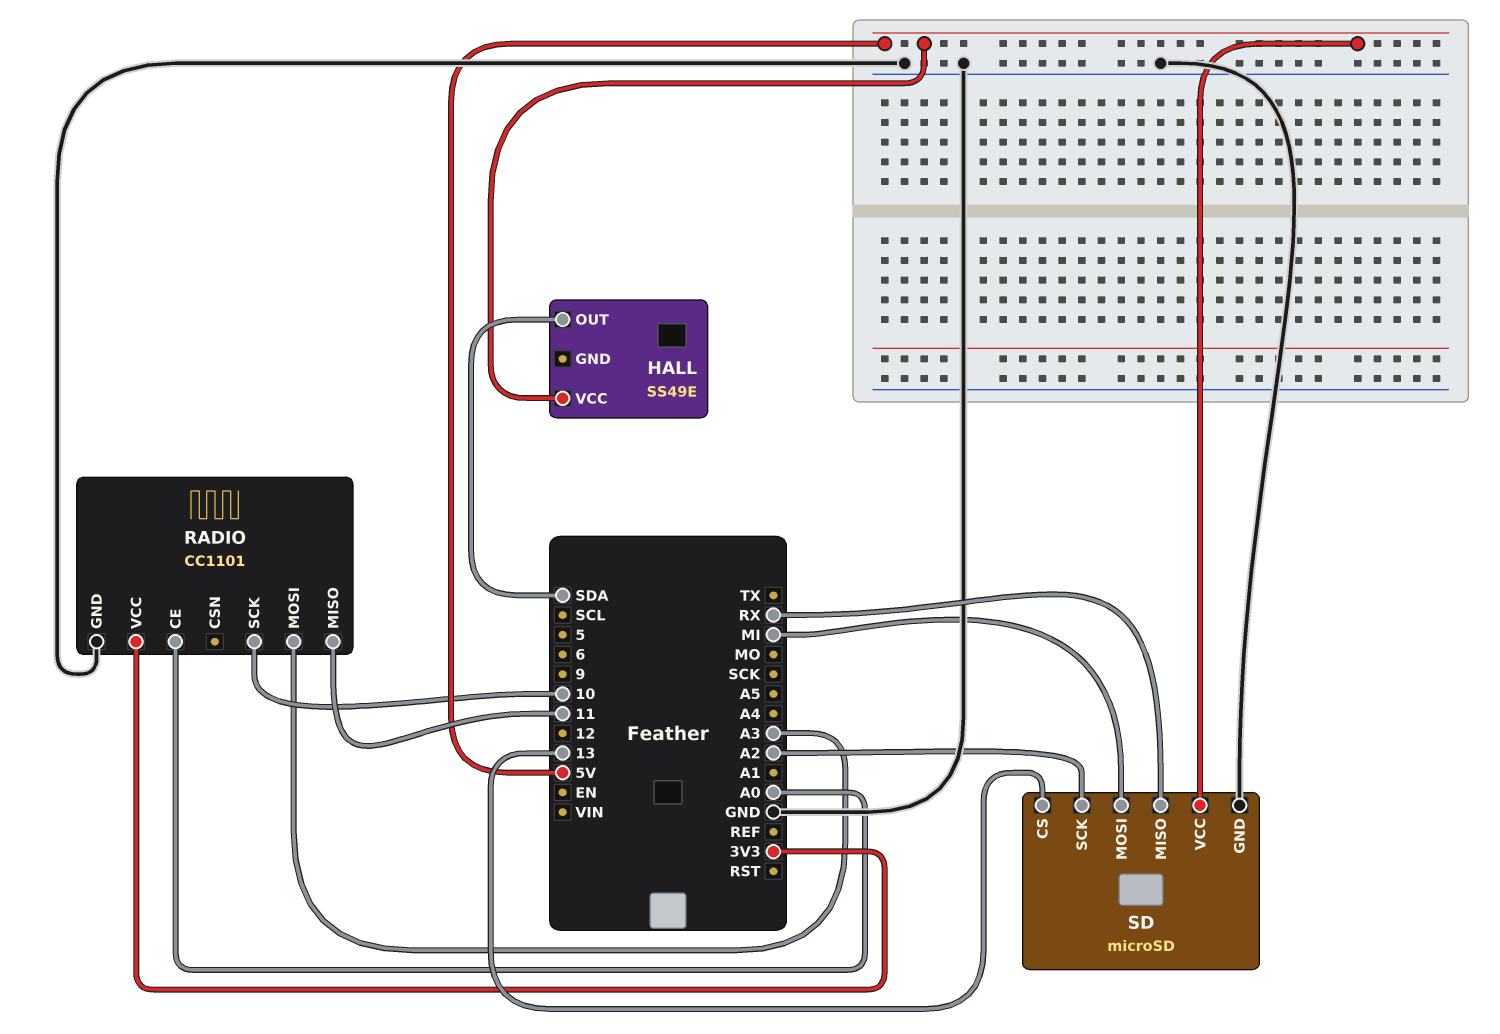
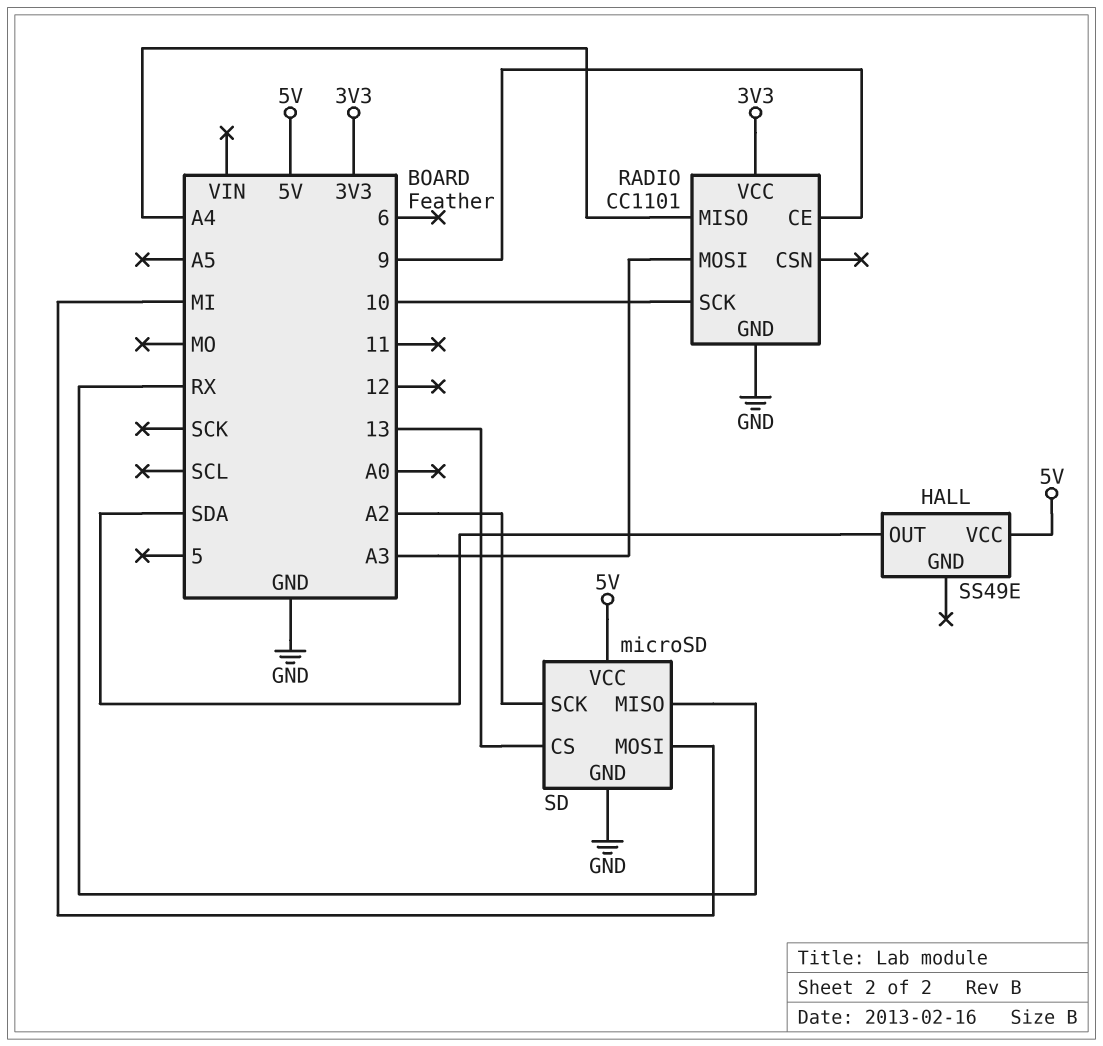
RADIO pin CE: A0 -> 9
RADIO pin MISO: 11 -> A4

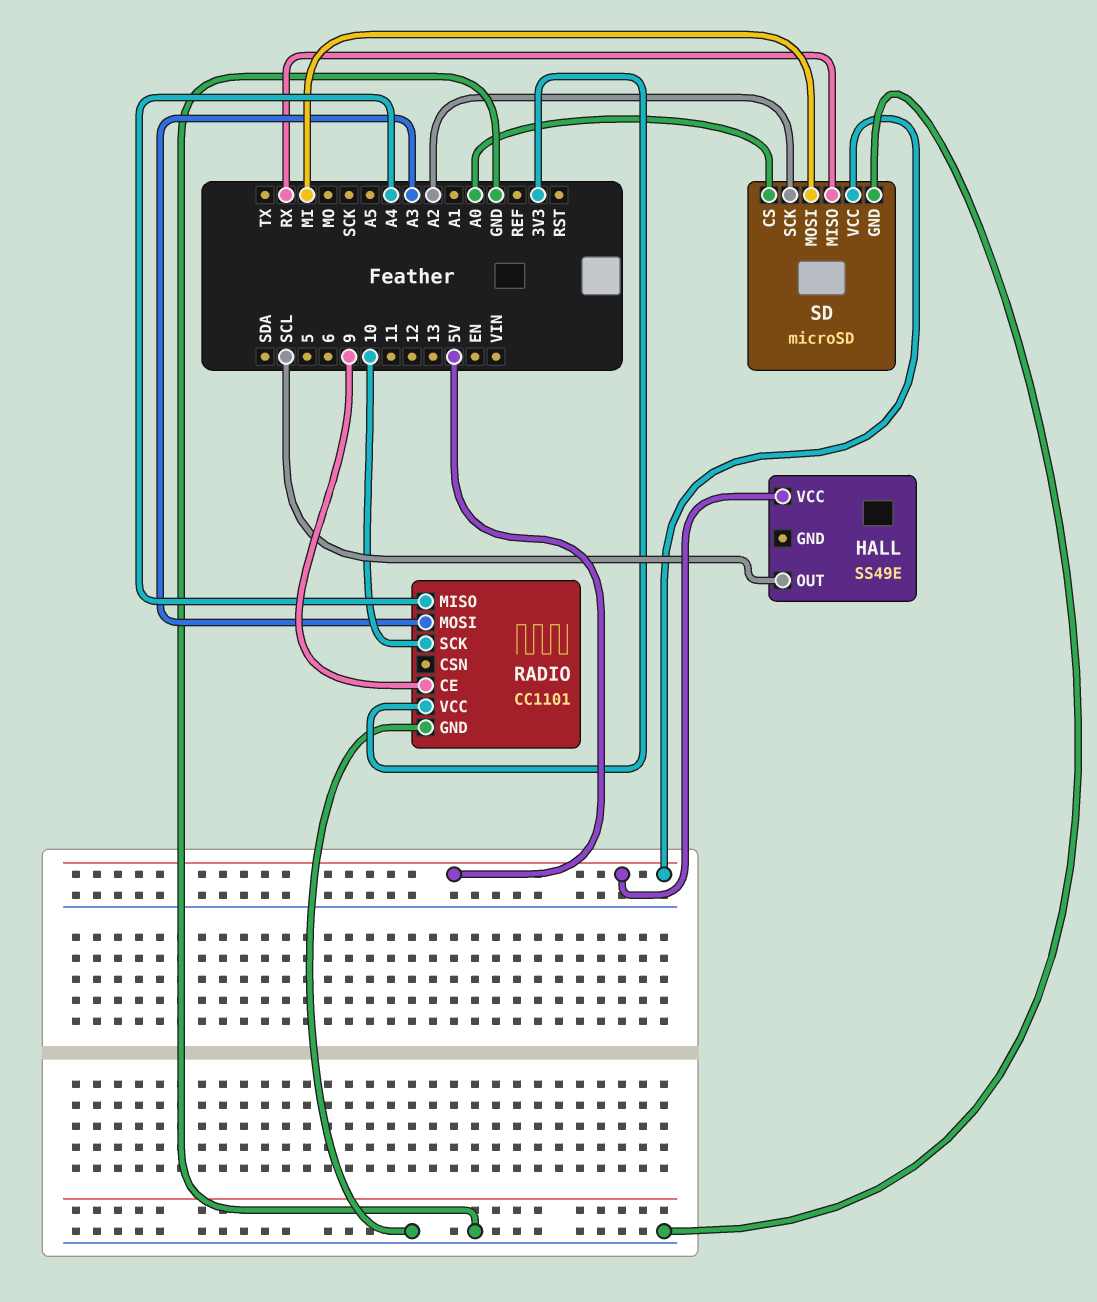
HALL pin OUT: SDA -> SCL
SD pin CS: 13 -> A0

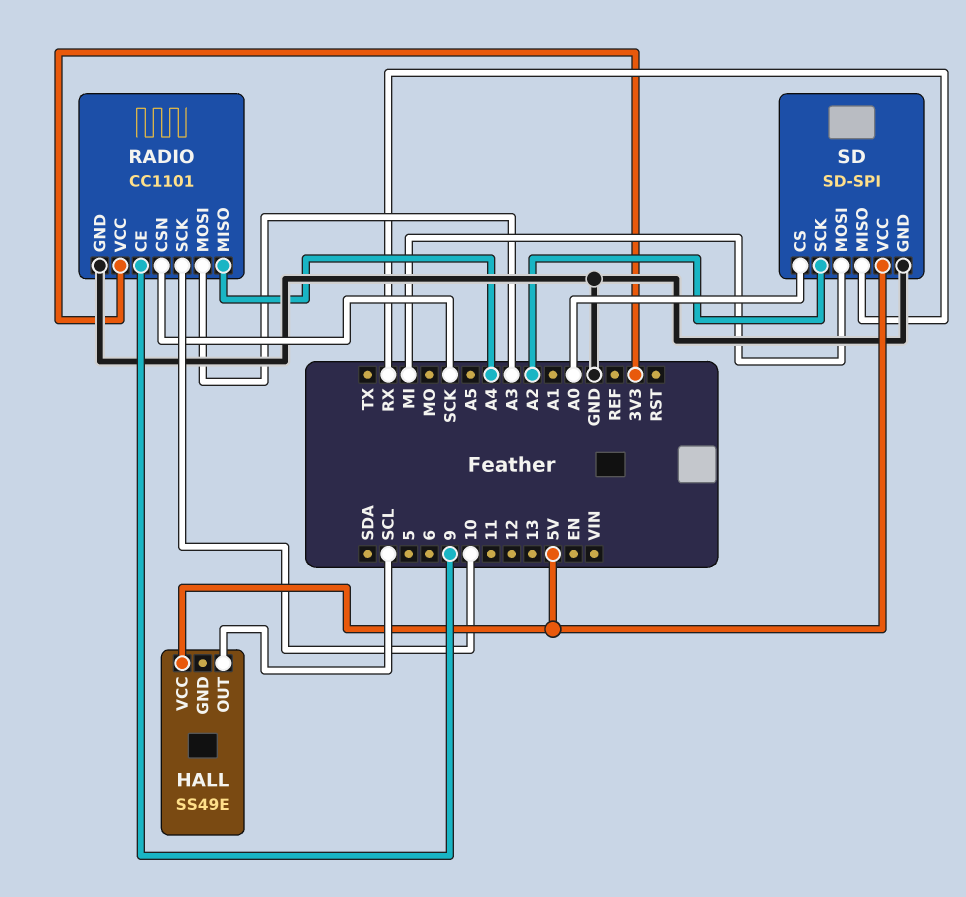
RADIO pin CSN: none -> SCK
SD: microSD -> SD-SPI

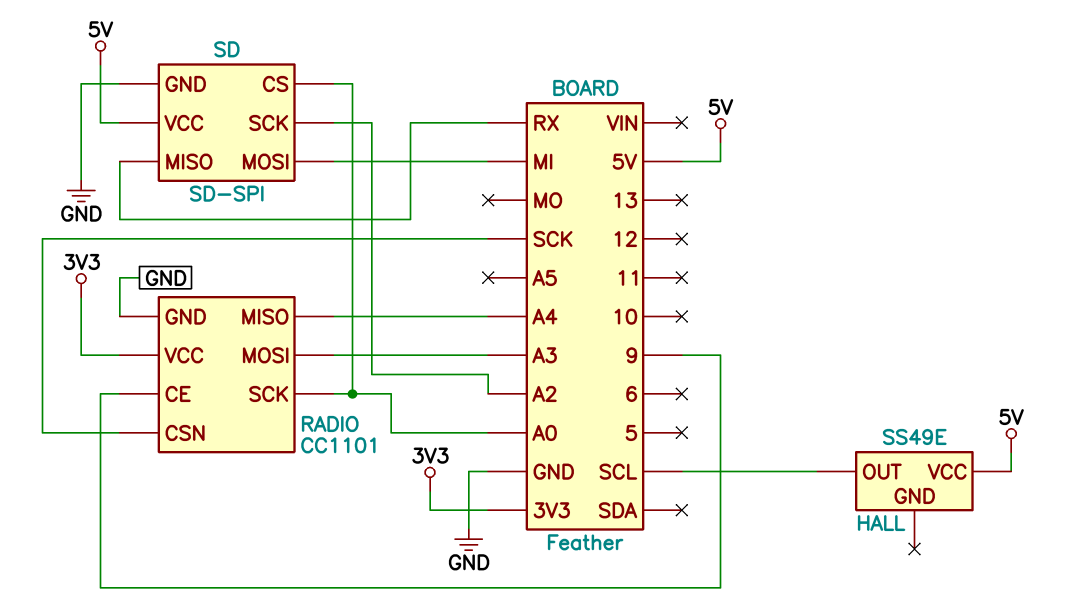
RADIO pin SCK: 10 -> A0

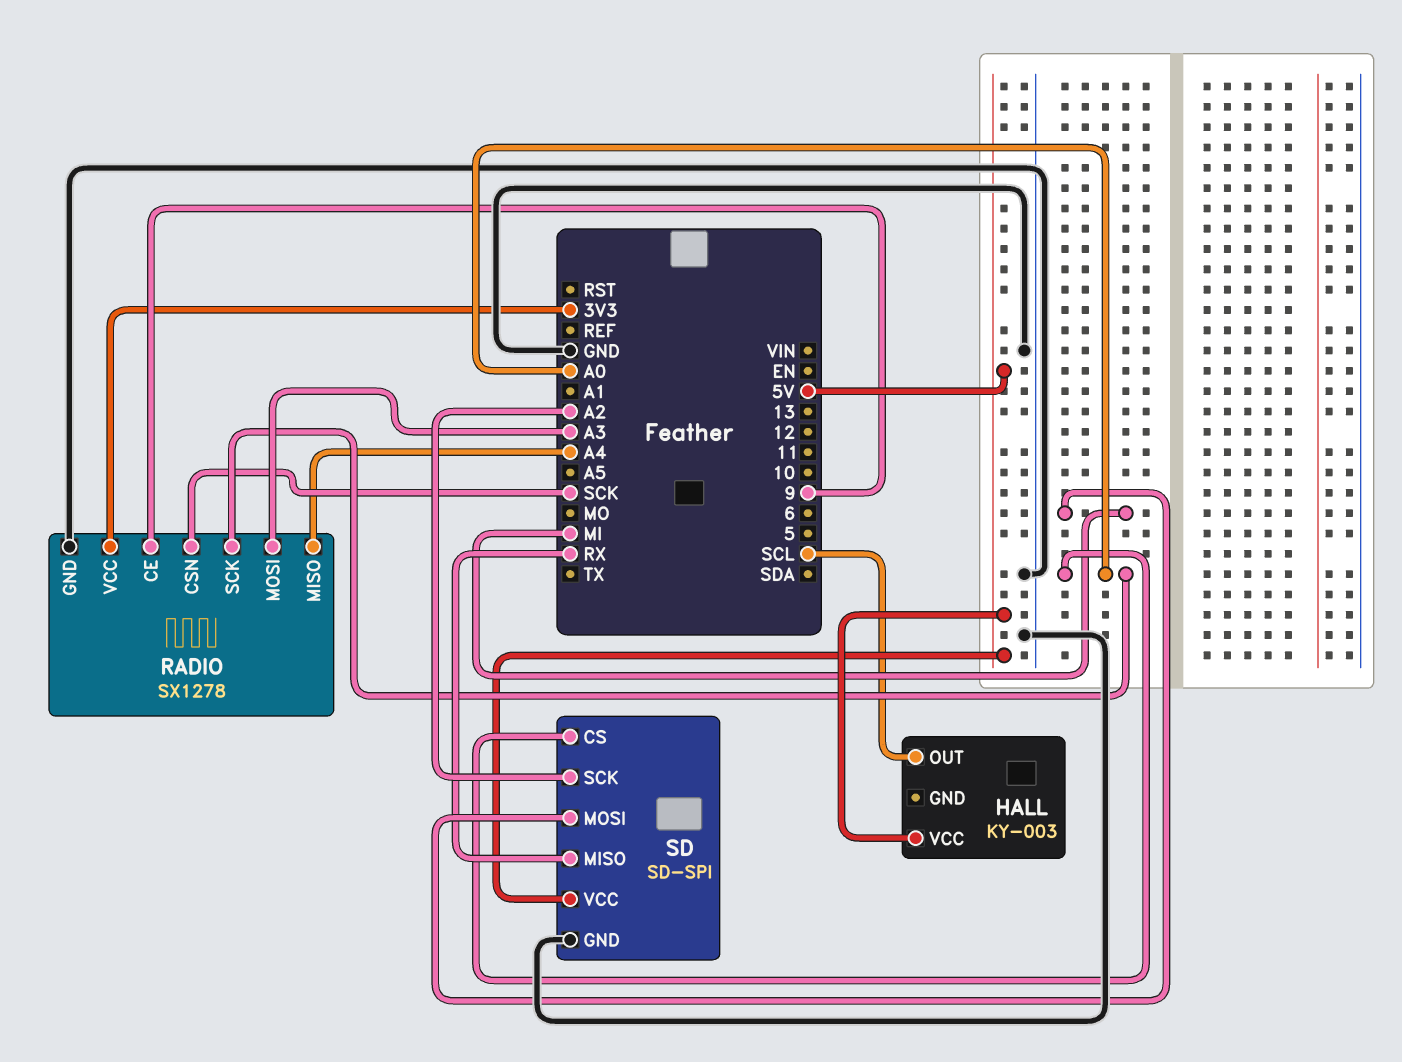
HALL: SS49E -> KY-003
RADIO: CC1101 -> SX1278

